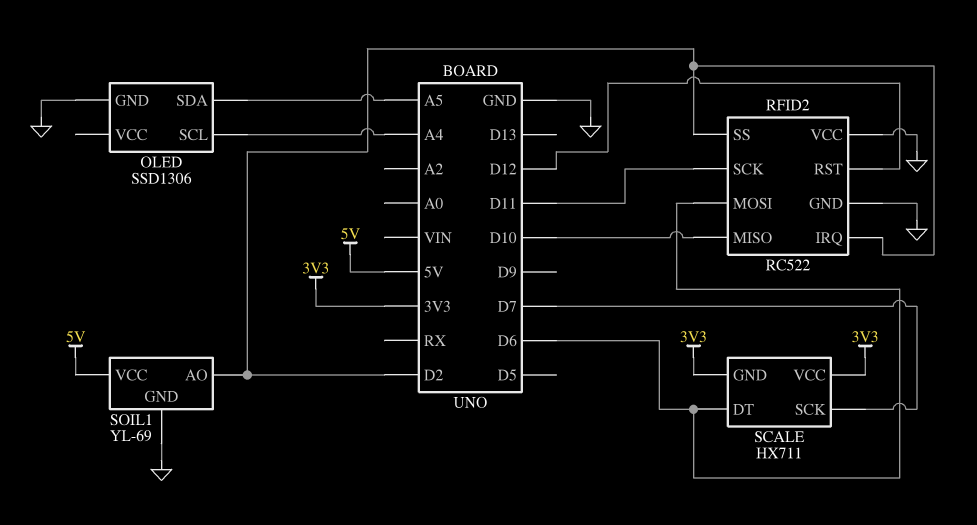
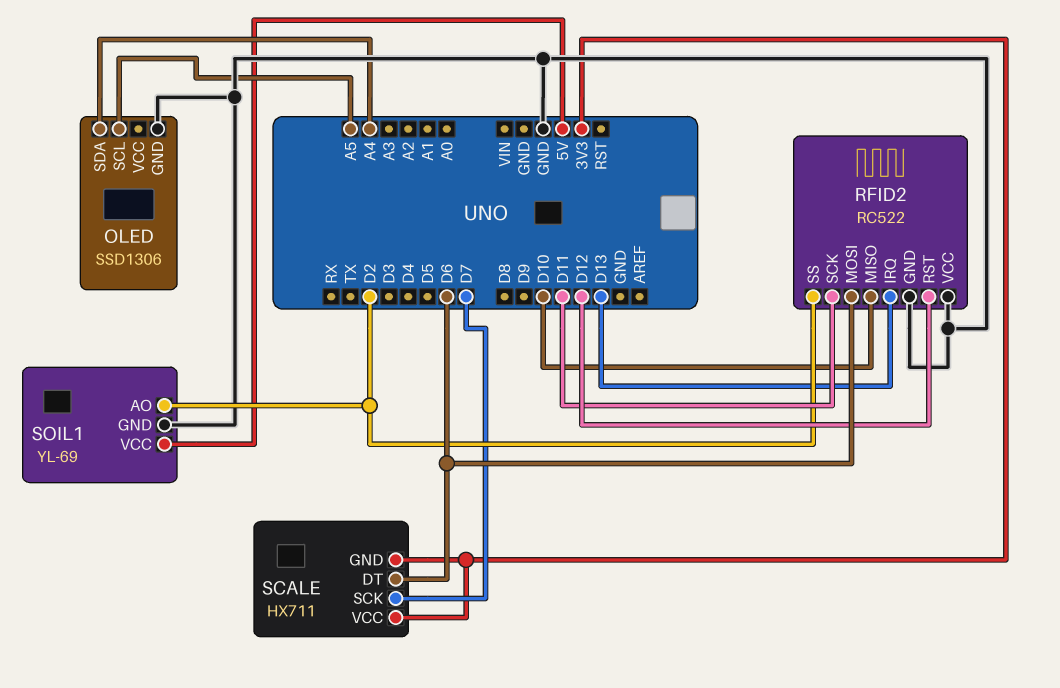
OLED pin SCL: A4 -> A5
OLED pin SDA: A5 -> A4
RFID2 pin IRQ: D2 -> D13

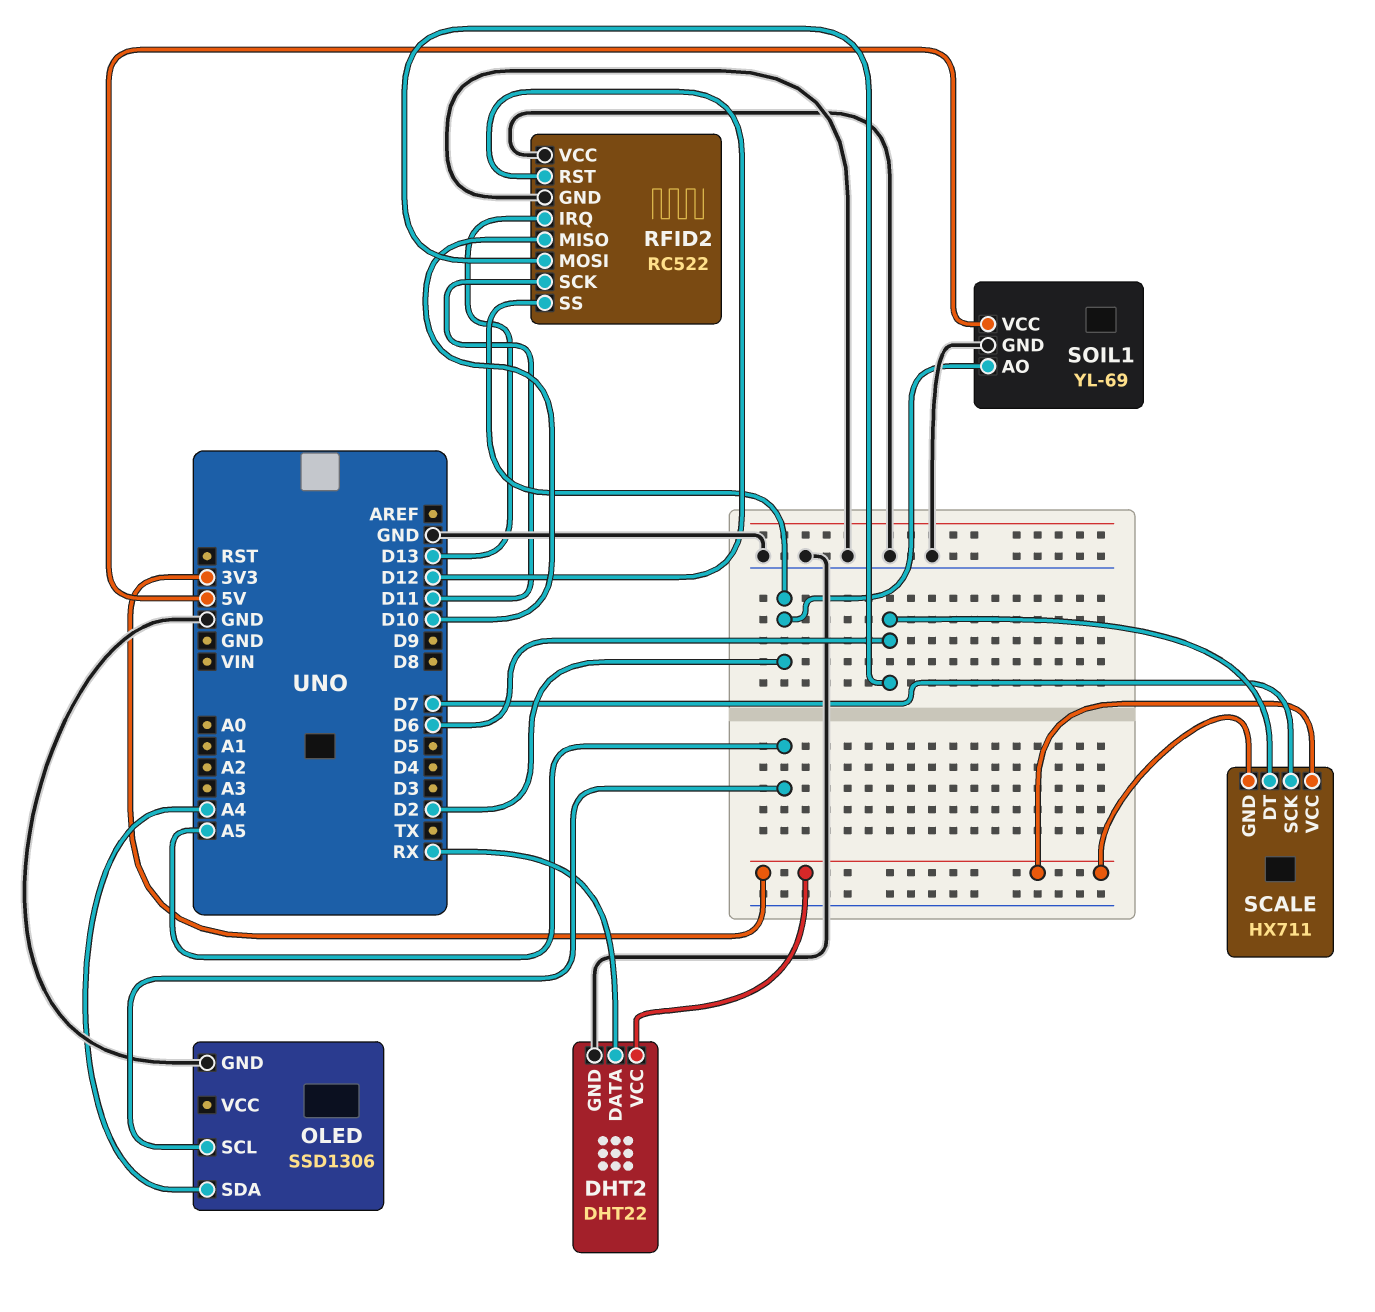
DHT2: none -> DHT22
DHT2 pin DATA: none -> RX
DHT2 pin GND: none -> GND
DHT2 pin VCC: none -> 3V3

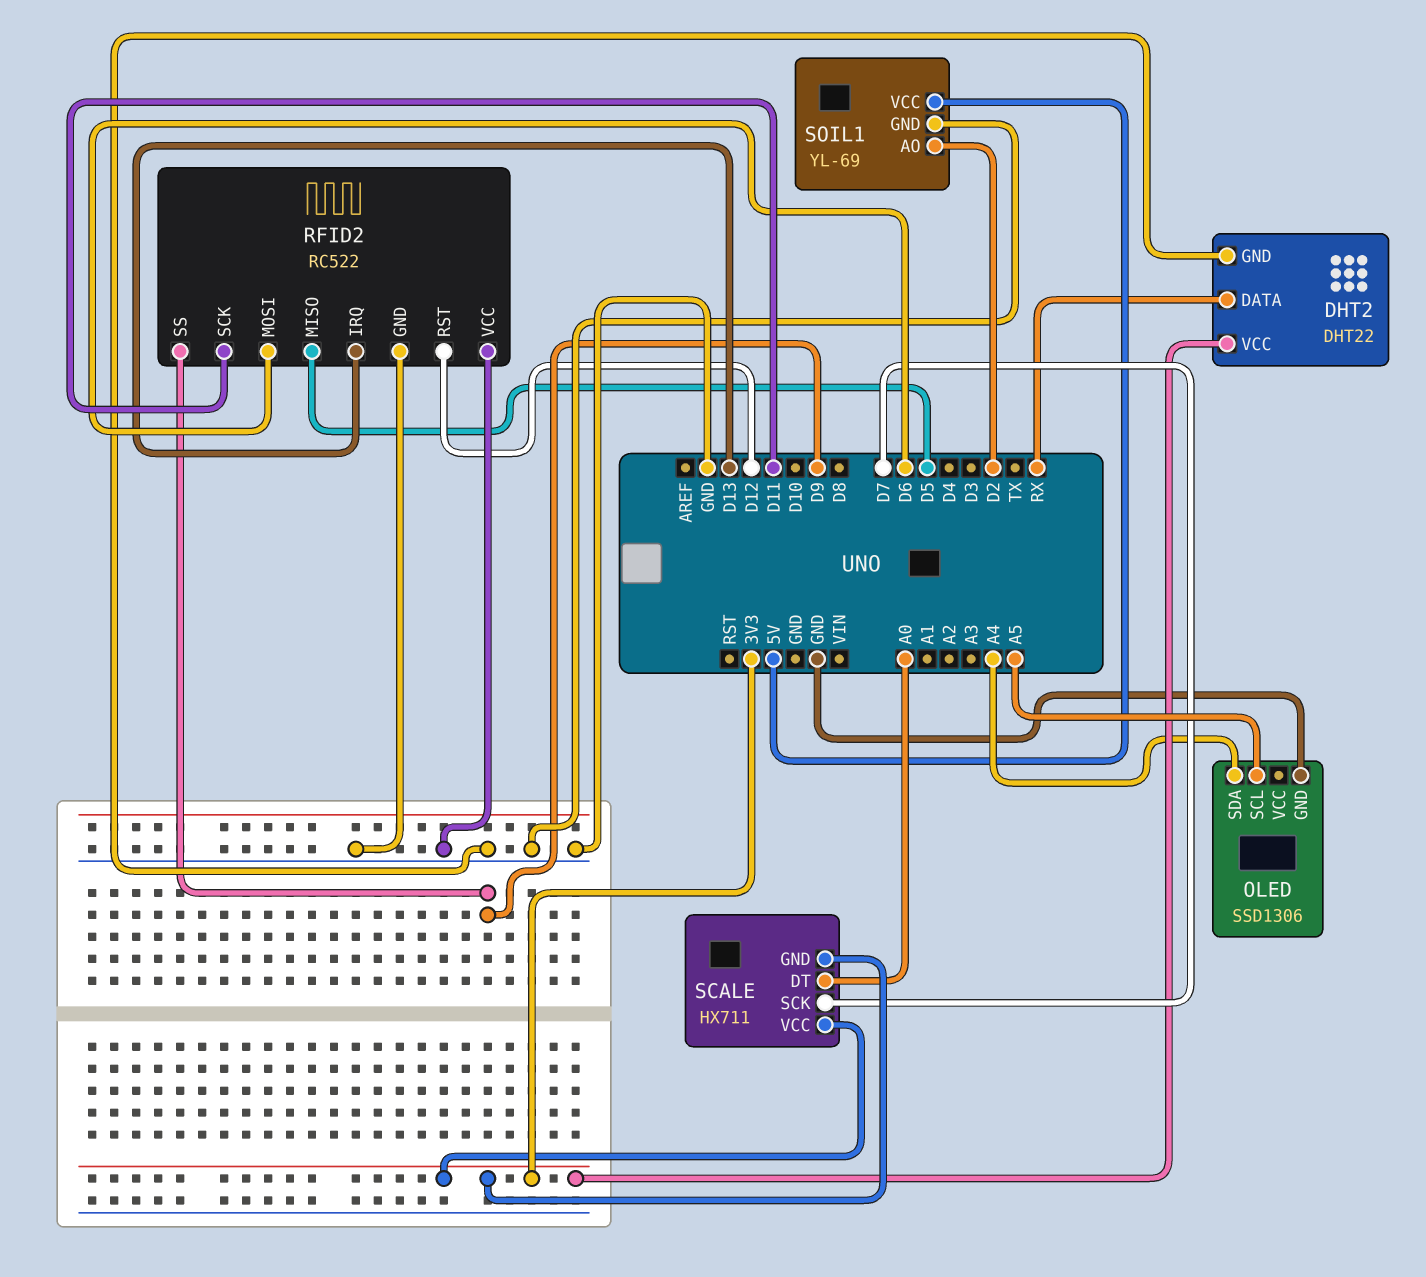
RFID2 pin MISO: D10 -> D5
RFID2 pin SS: D2 -> D9
SCALE pin DT: D6 -> A0

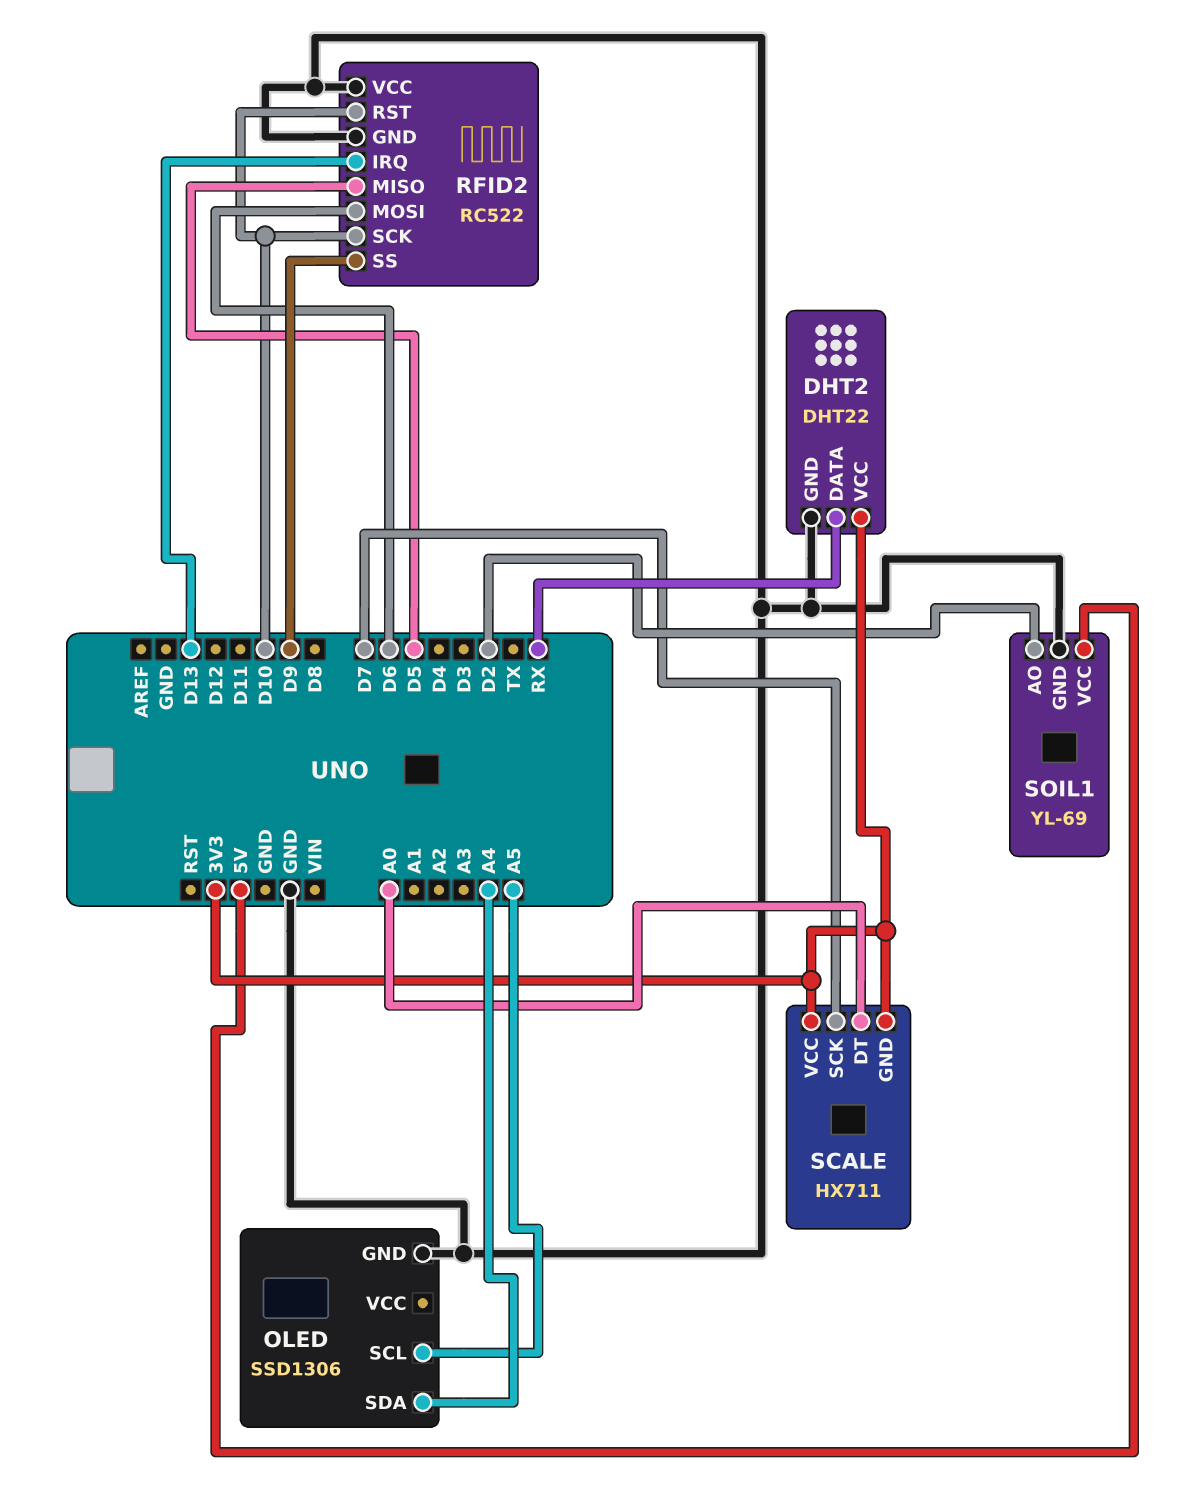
RFID2 pin RST: D12 -> D10
RFID2 pin SCK: D11 -> D10

